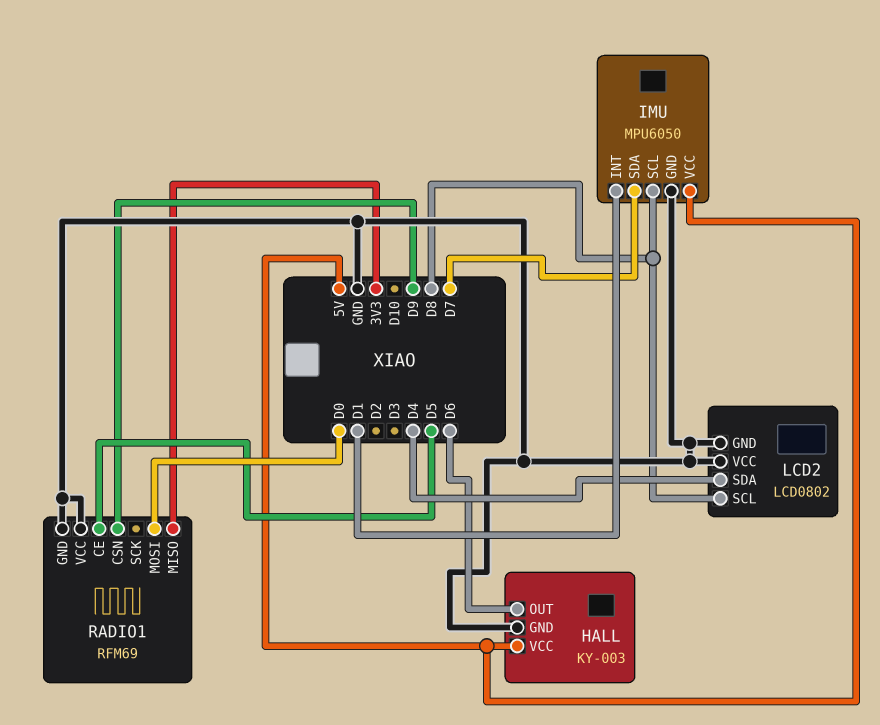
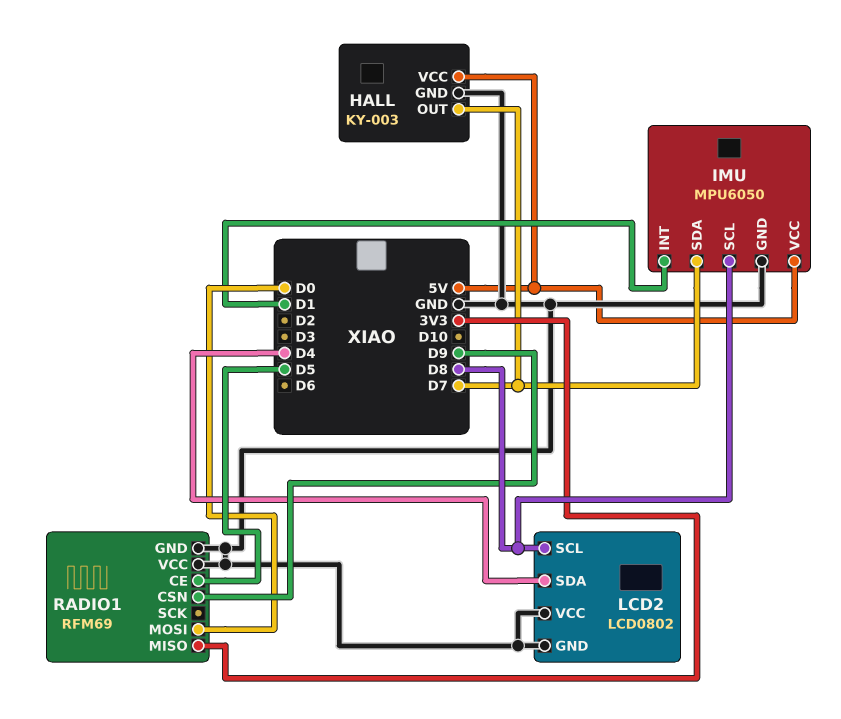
HALL pin OUT: D6 -> D7

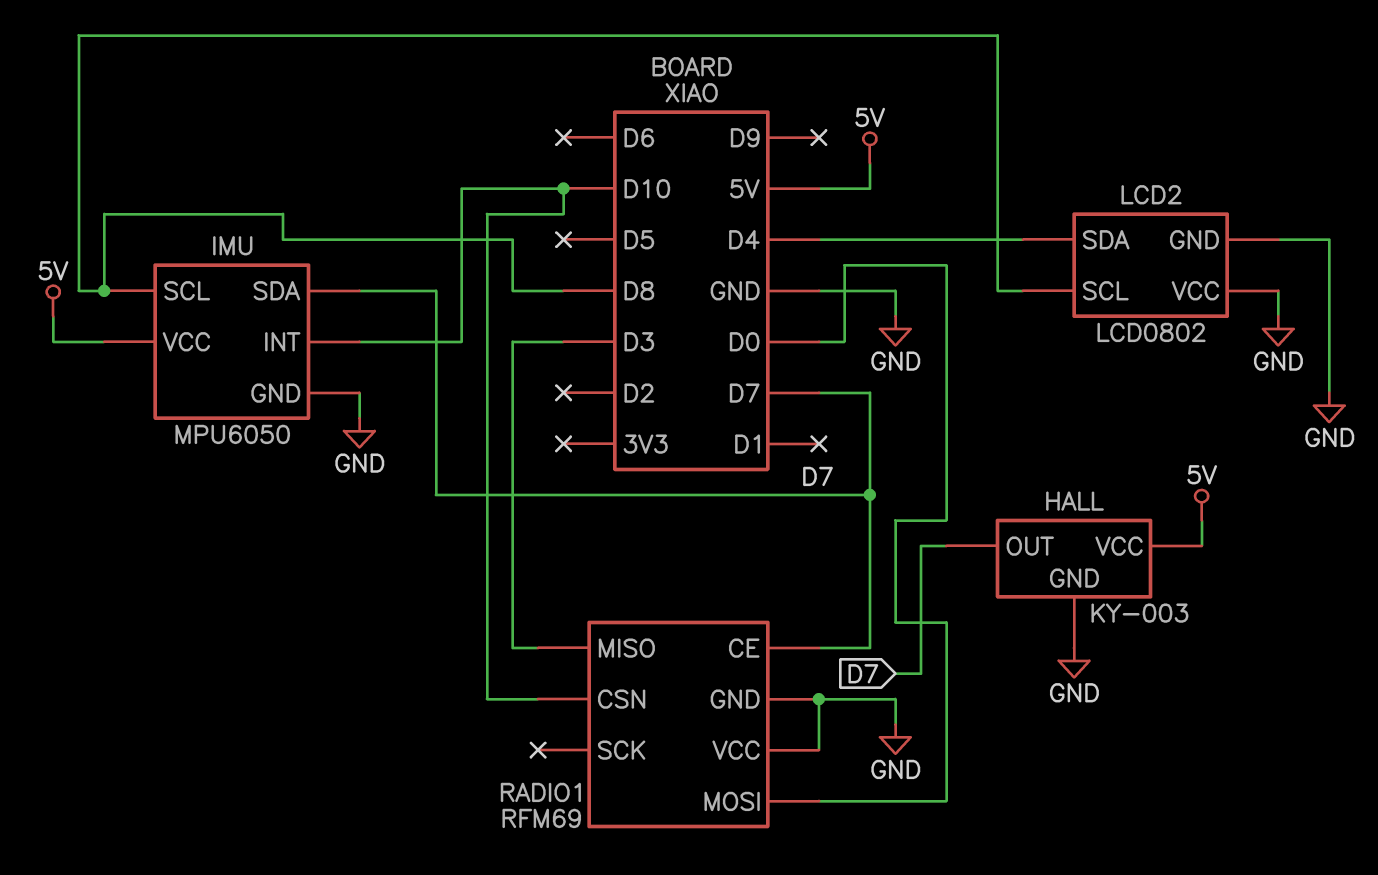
IMU pin INT: D1 -> D10
RADIO1 pin CE: D5 -> D7
RADIO1 pin CSN: D9 -> D10
RADIO1 pin MISO: 3V3 -> D3

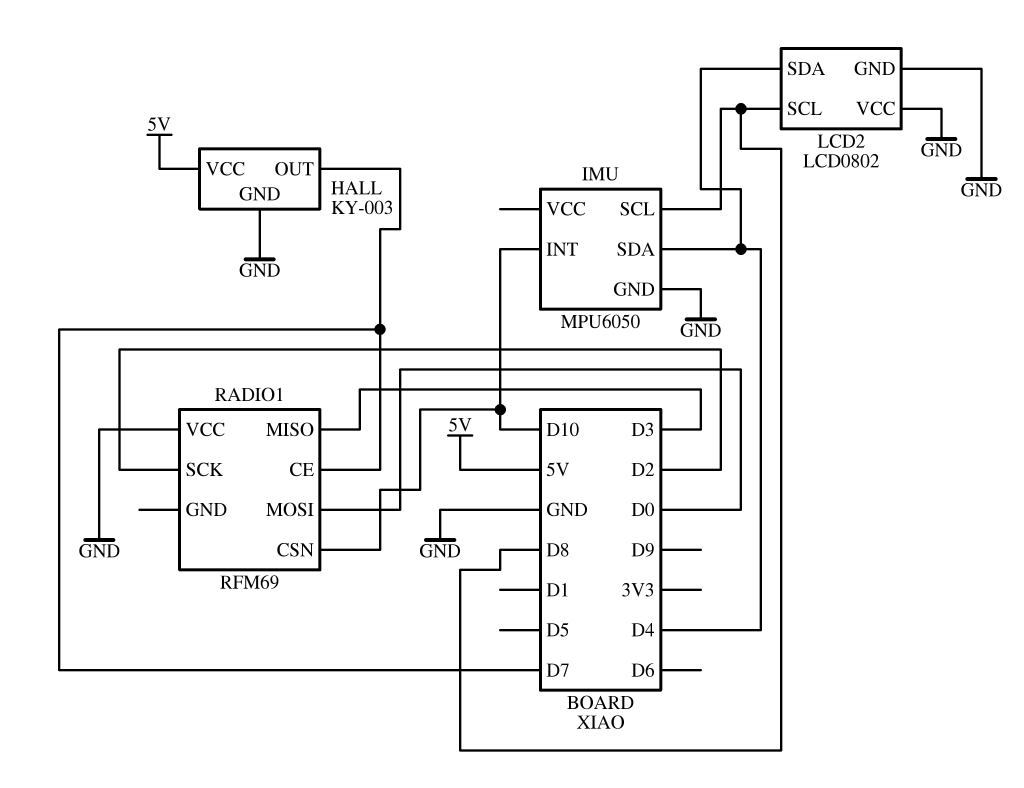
IMU pin SDA: D7 -> D4
IMU pin VCC: 5V -> none
RADIO1 pin GND: GND -> none
RADIO1 pin SCK: none -> D2

